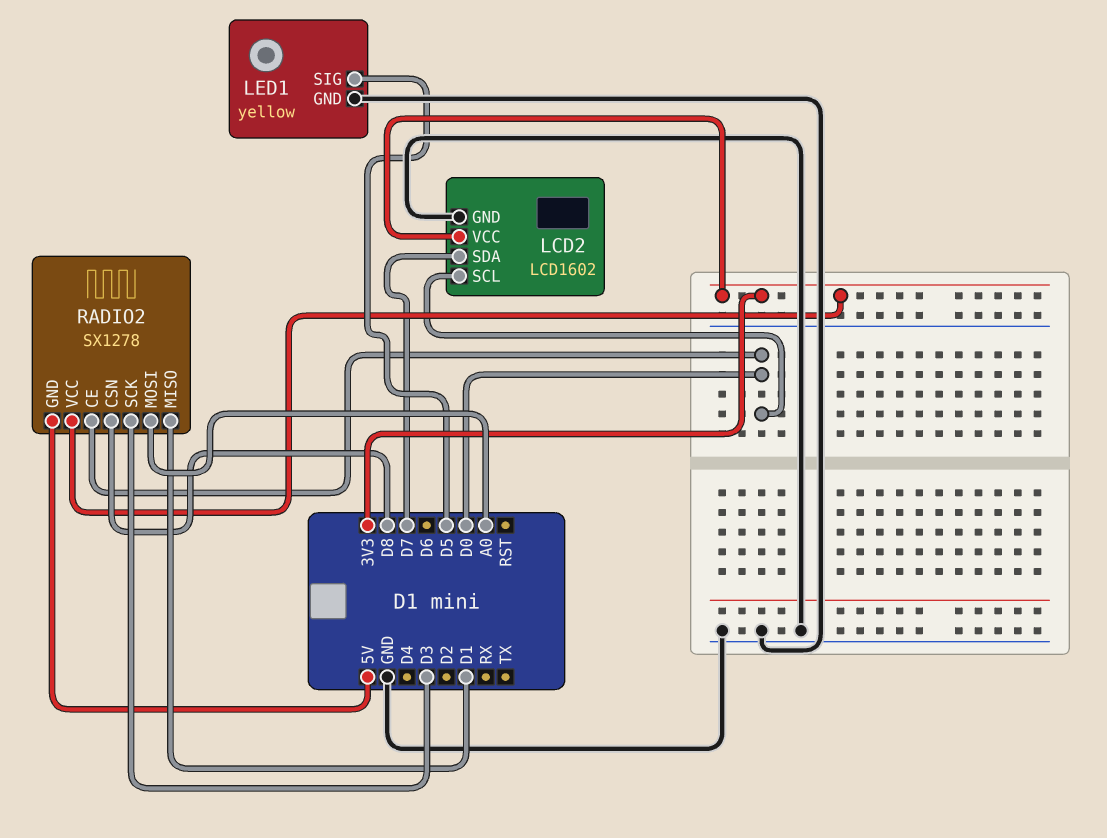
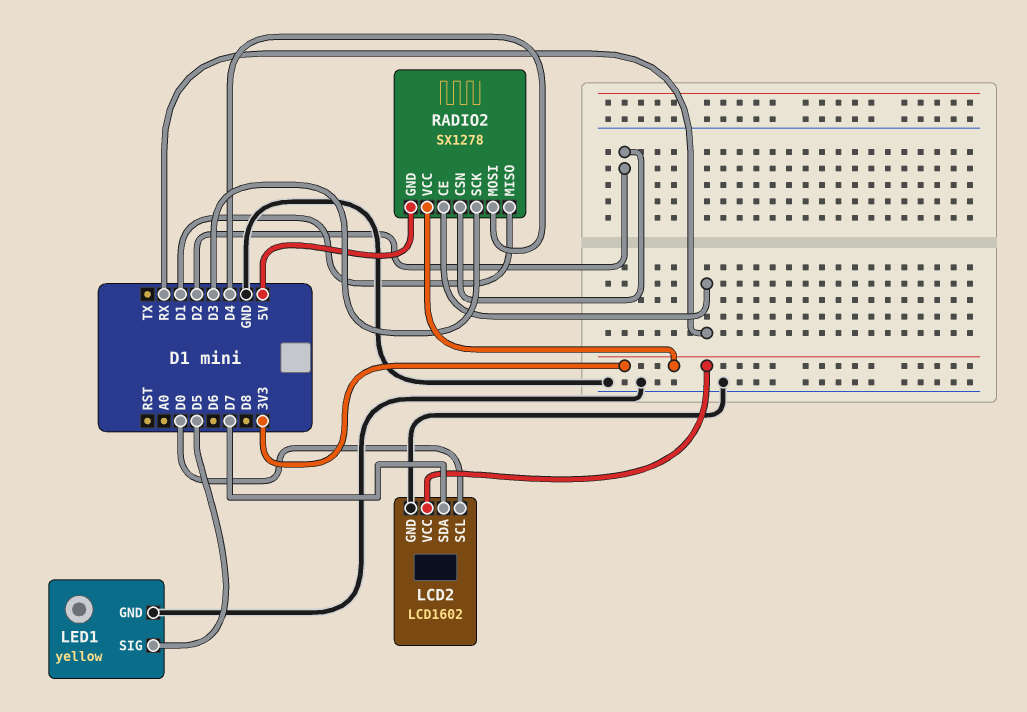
RADIO2 pin CE: D0 -> RX
RADIO2 pin CSN: D8 -> D2
RADIO2 pin MOSI: A0 -> D4

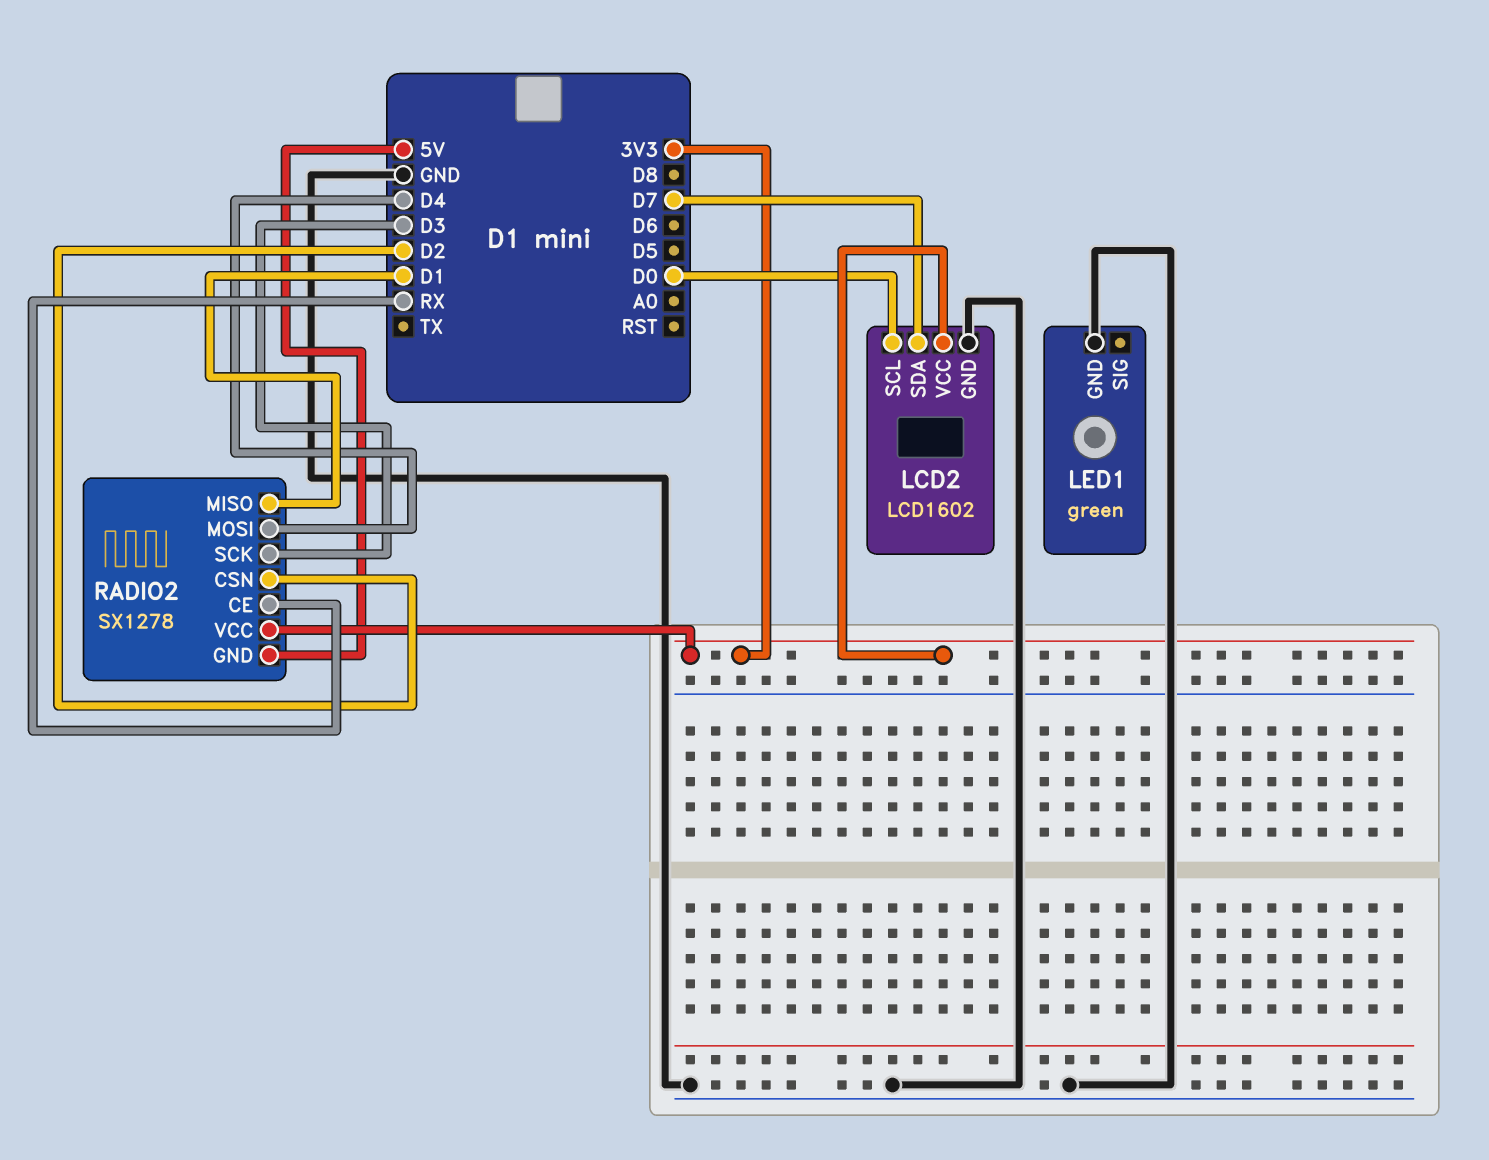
LED1: yellow -> green
LED1 pin SIG: D5 -> none

